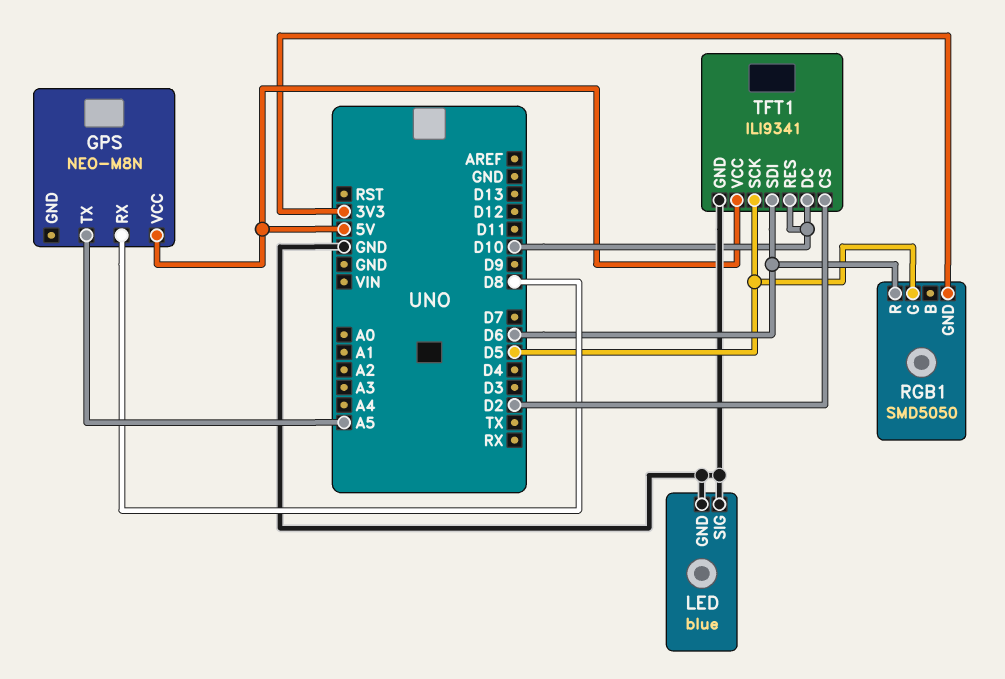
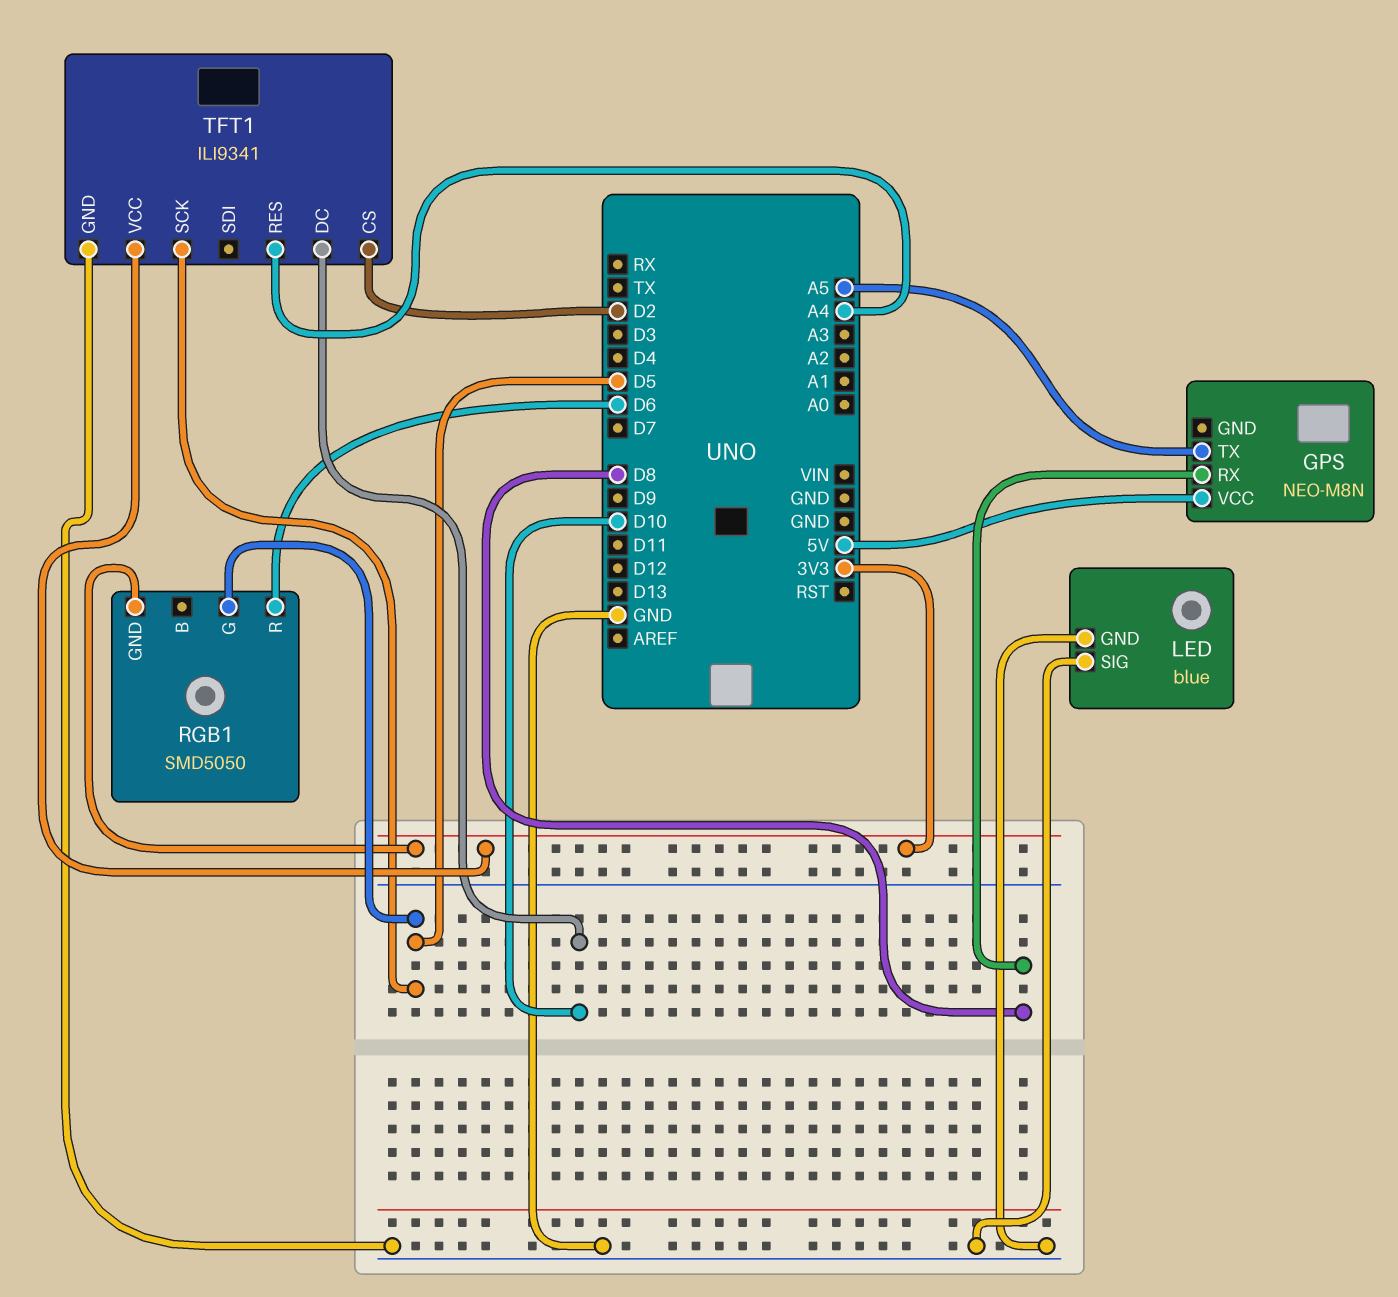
TFT1 pin RES: D10 -> A4
TFT1 pin SDI: D6 -> none
TFT1 pin VCC: 5V -> 3V3

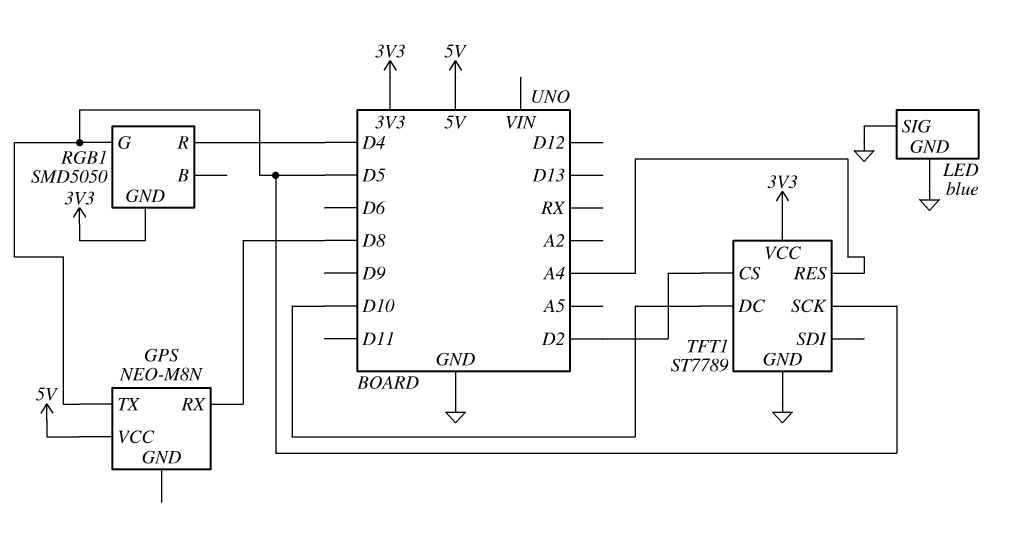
GPS pin TX: A5 -> D5
RGB1 pin R: D6 -> D4
TFT1: ILI9341 -> ST7789

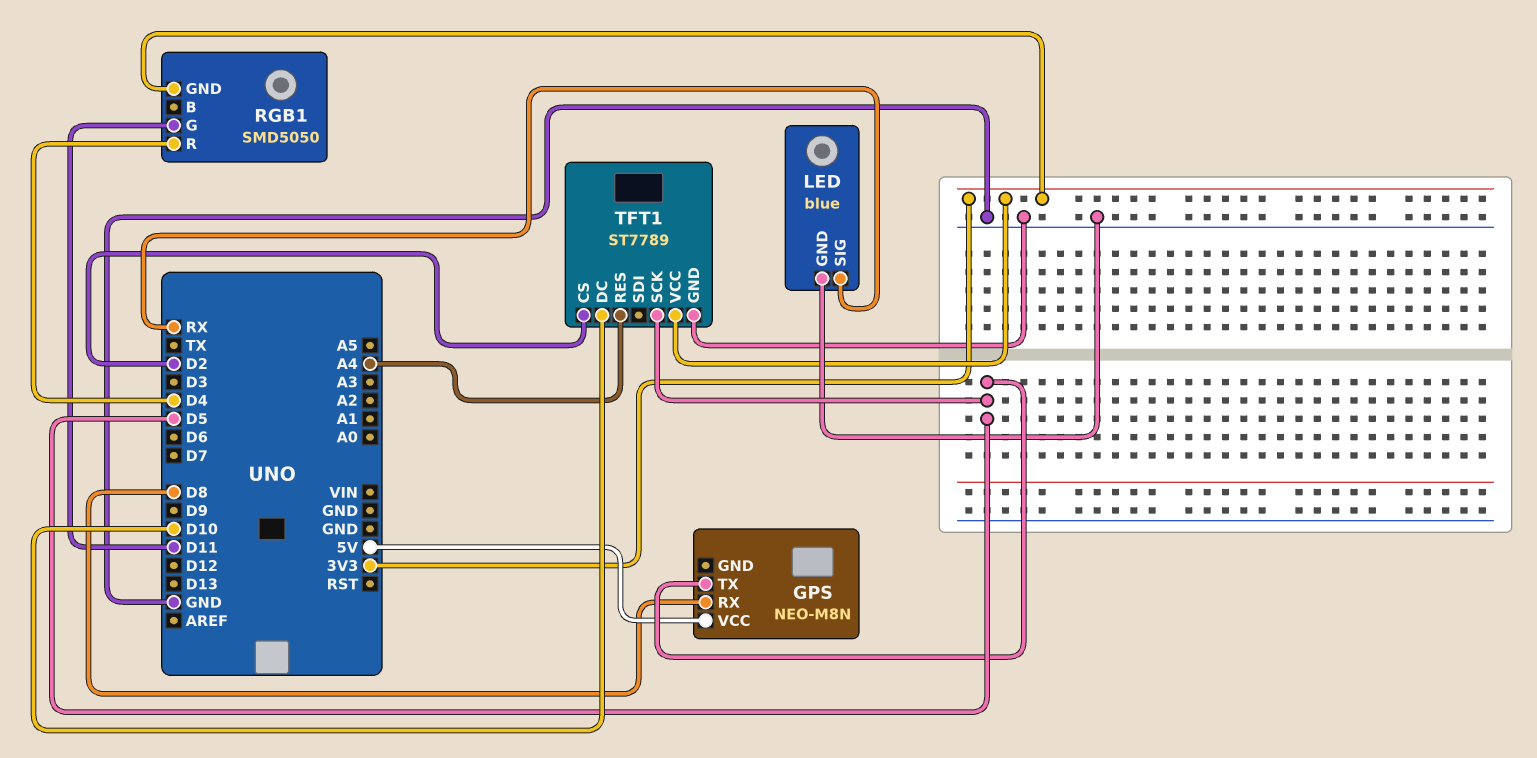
LED pin SIG: GND -> RX
RGB1 pin G: D5 -> D11

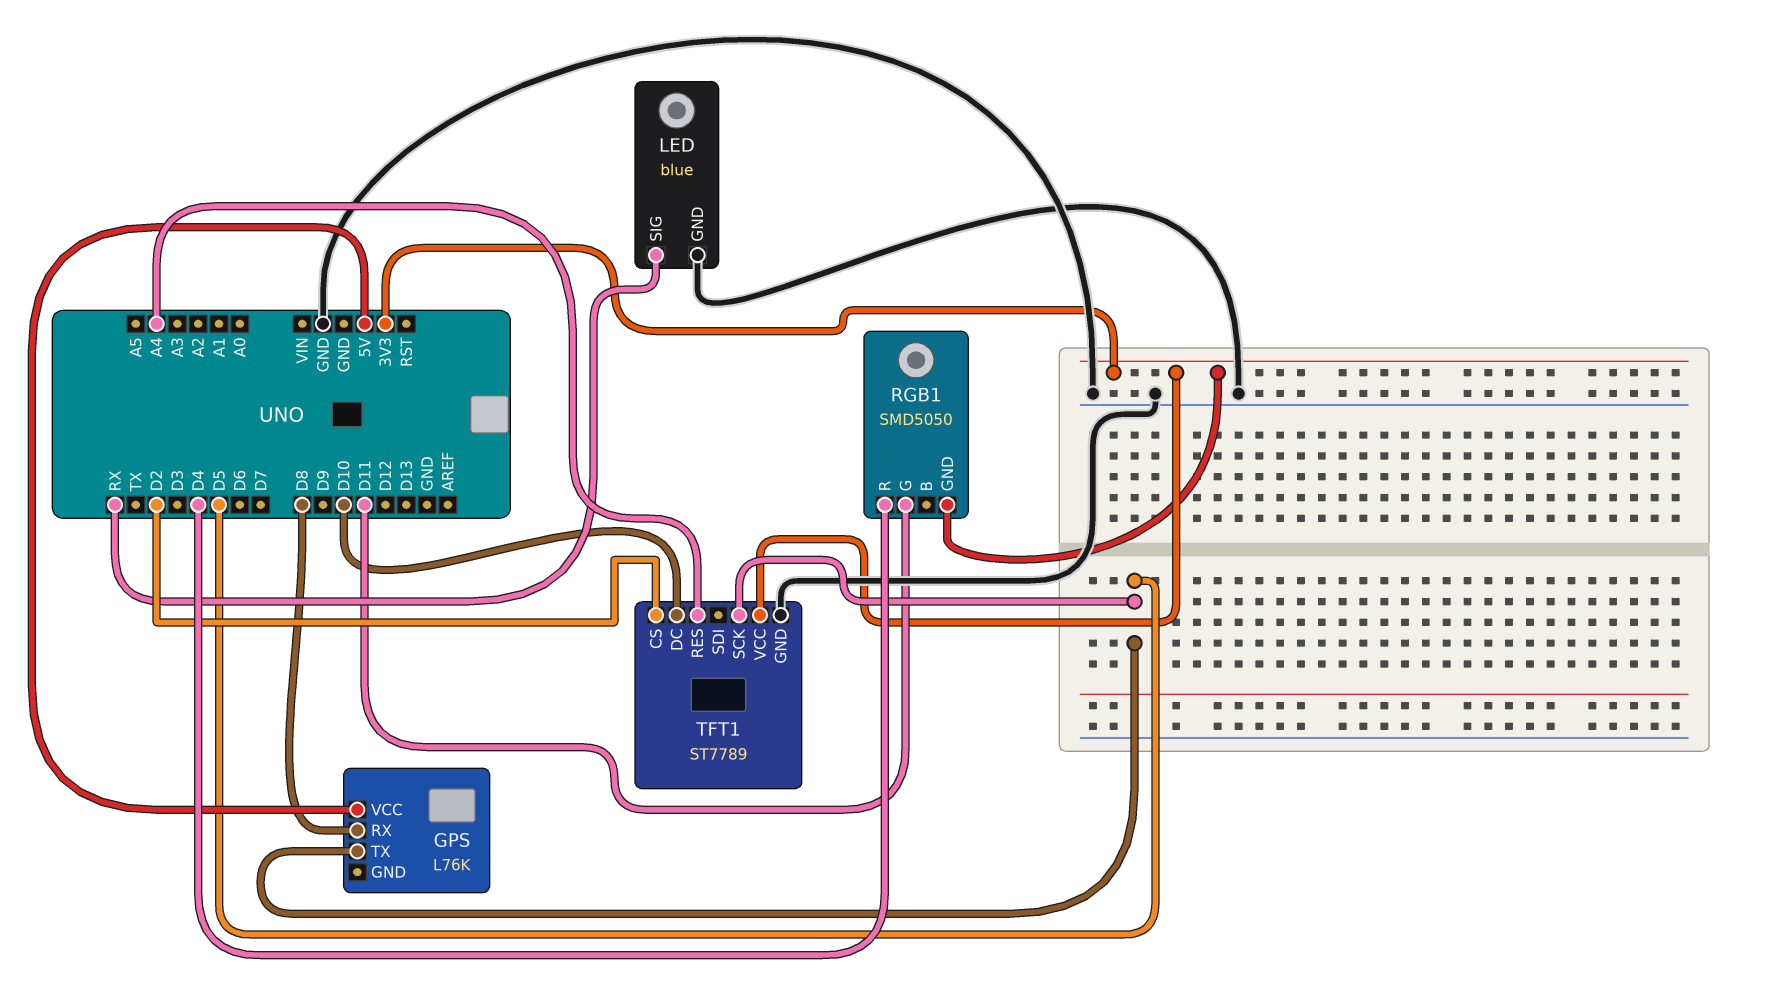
GPS: NEO-M8N -> L76K

